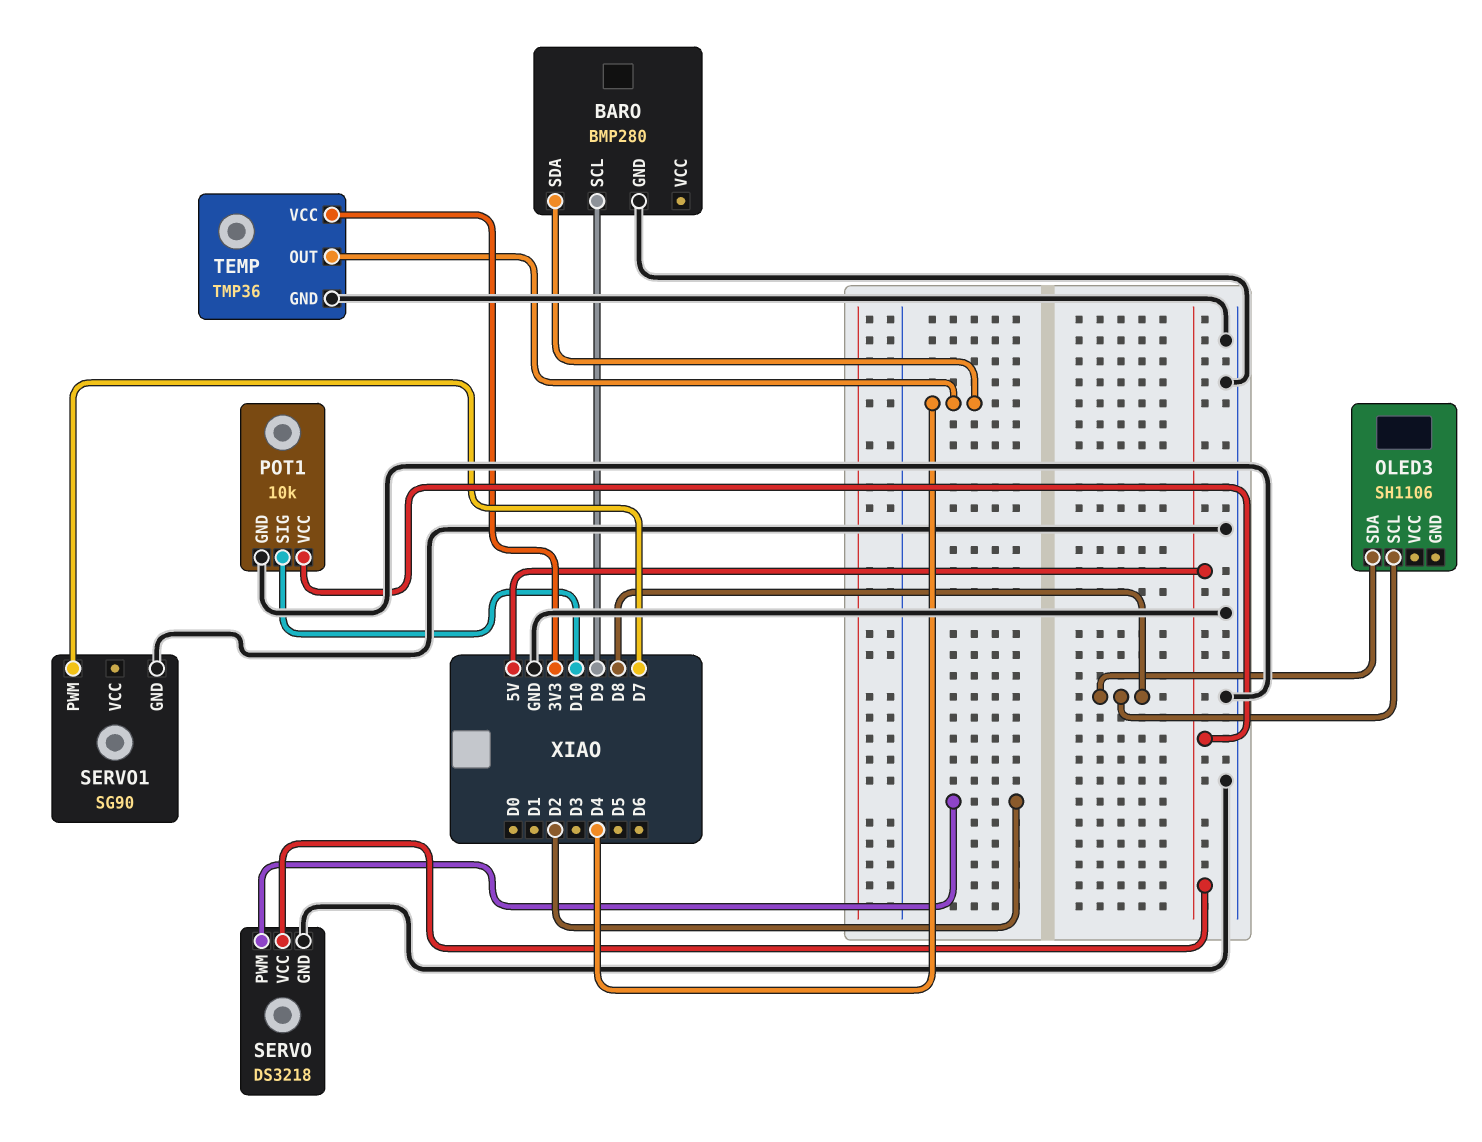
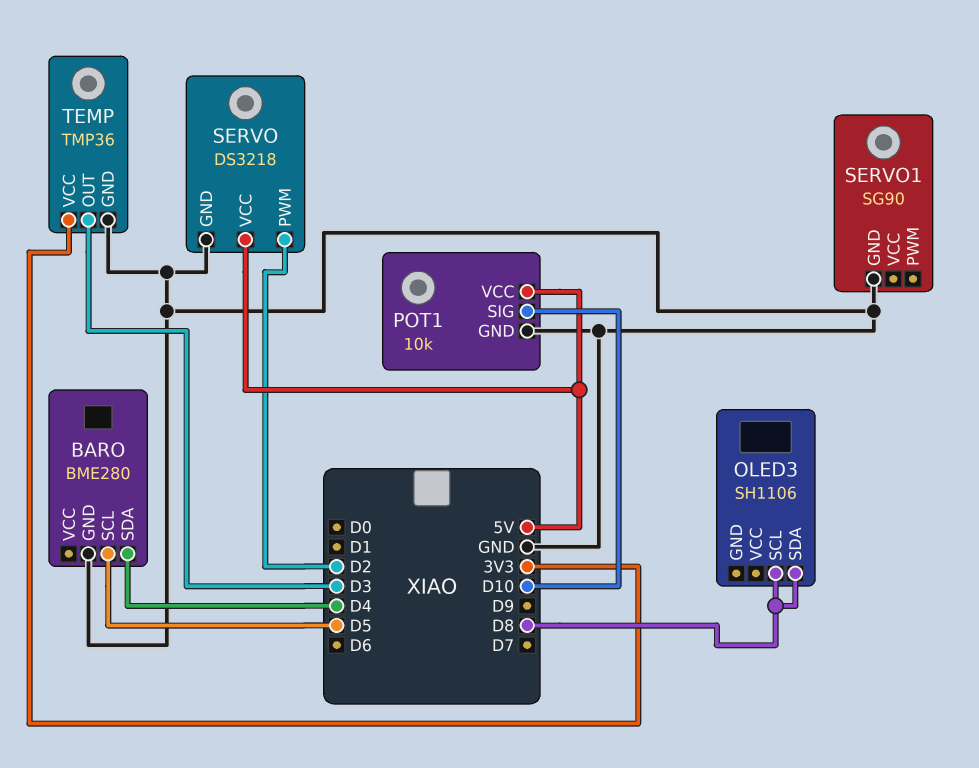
BARO: BMP280 -> BME280
BARO pin SCL: D9 -> D5
SERVO1 pin PWM: D7 -> none
TEMP pin OUT: D4 -> D3

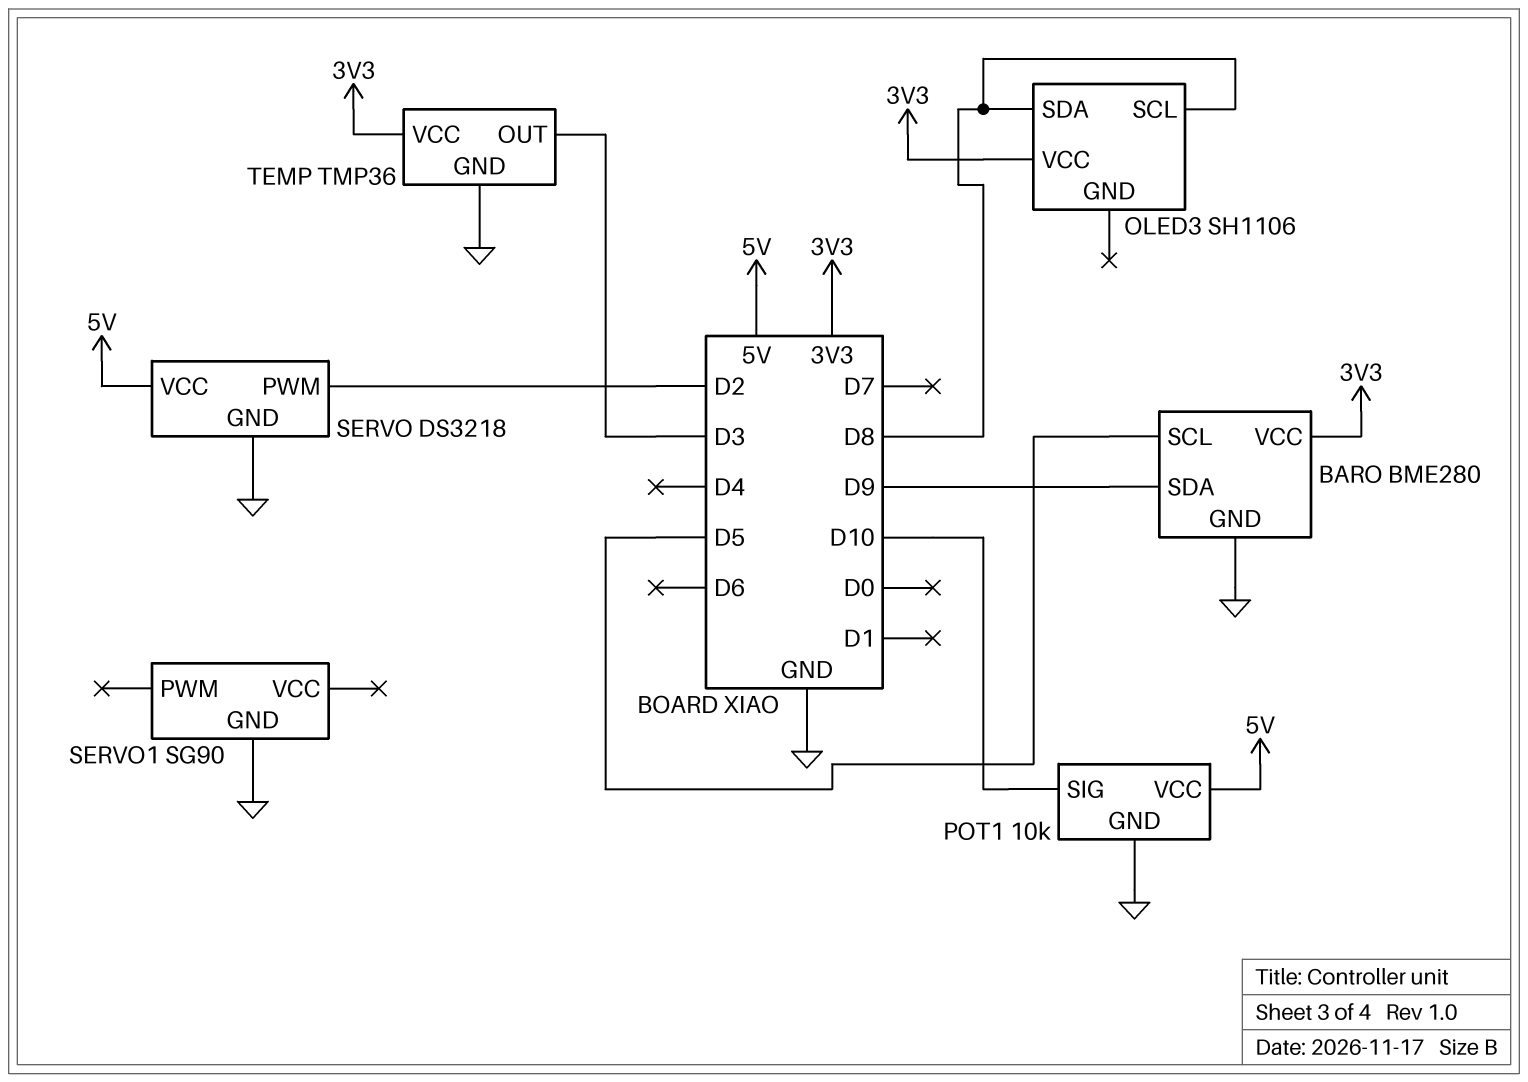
BARO pin SDA: D4 -> D9
BARO pin VCC: none -> 3V3
OLED3 pin VCC: none -> 3V3

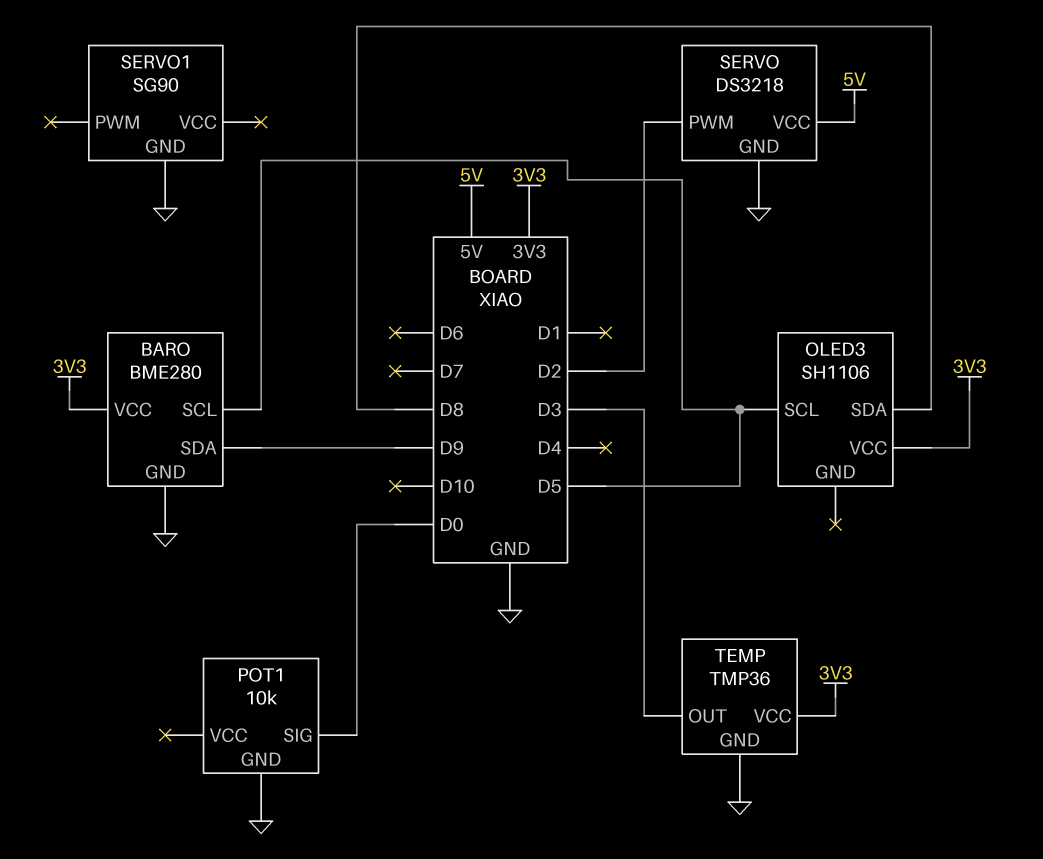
OLED3 pin SCL: D8 -> D5
POT1 pin SIG: D10 -> D0
POT1 pin VCC: 5V -> none

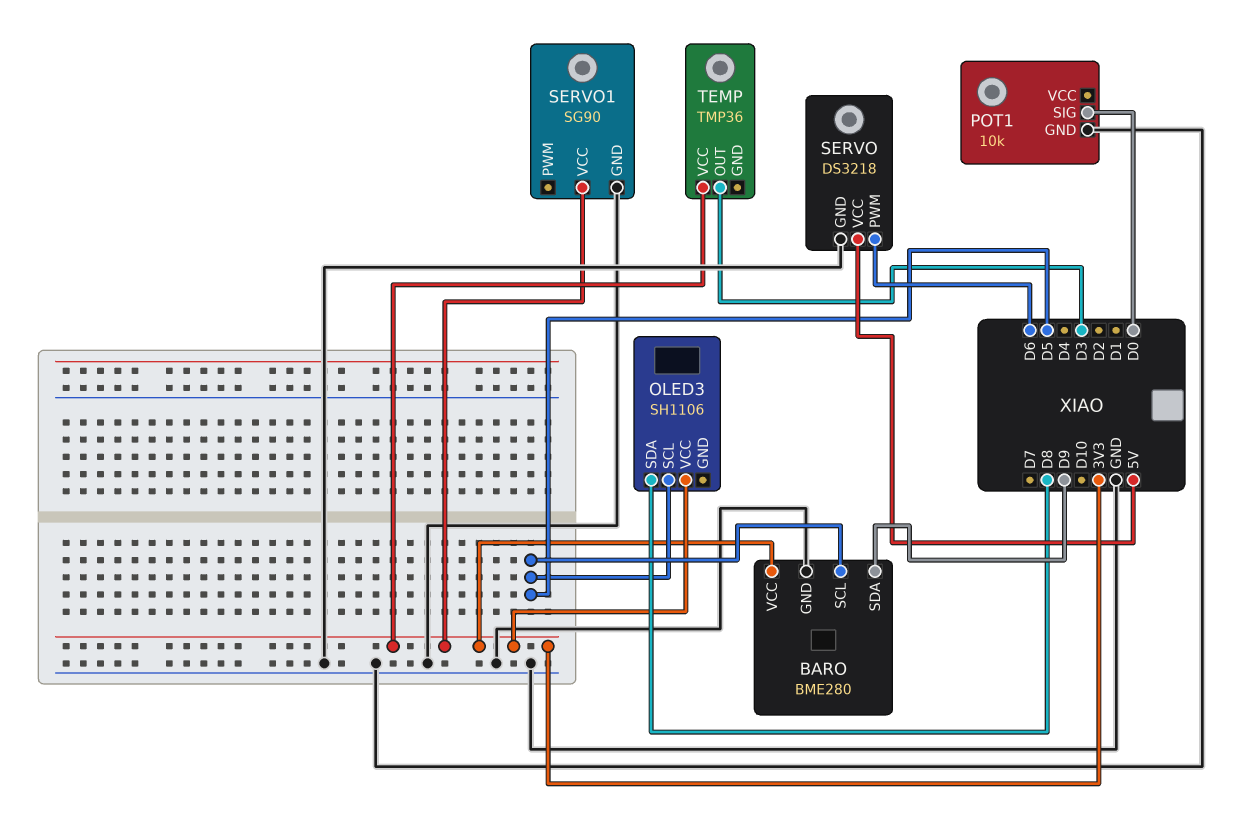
SERVO pin PWM: D2 -> D6
SERVO1 pin VCC: none -> 3V3
TEMP pin GND: GND -> none

